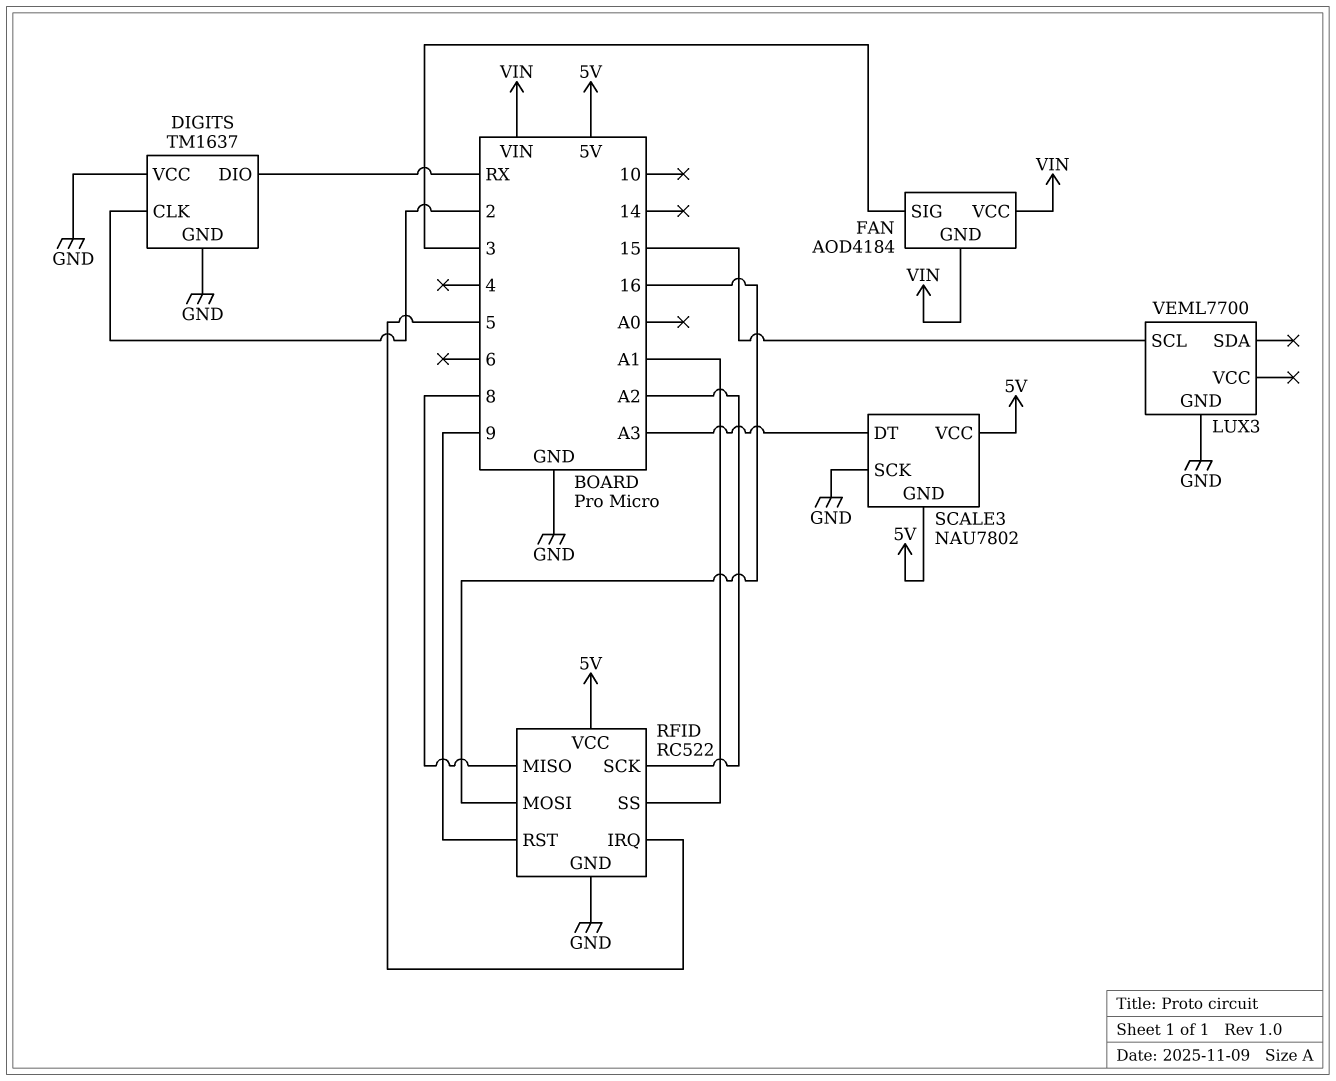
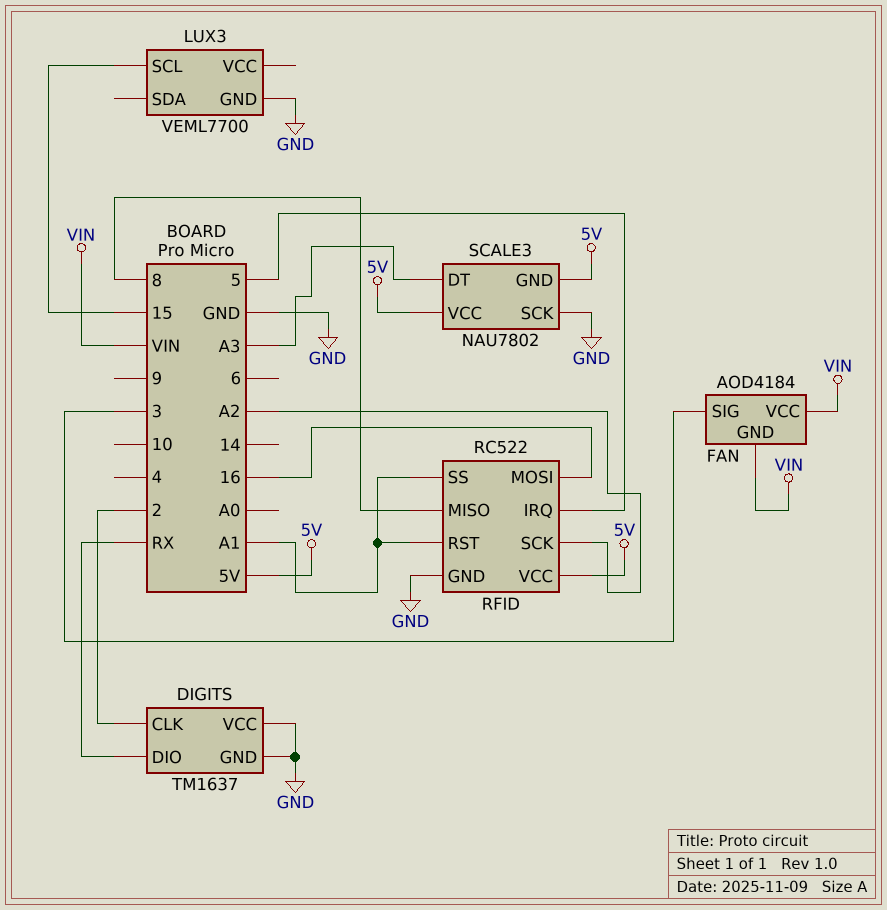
RFID pin RST: 9 -> A1

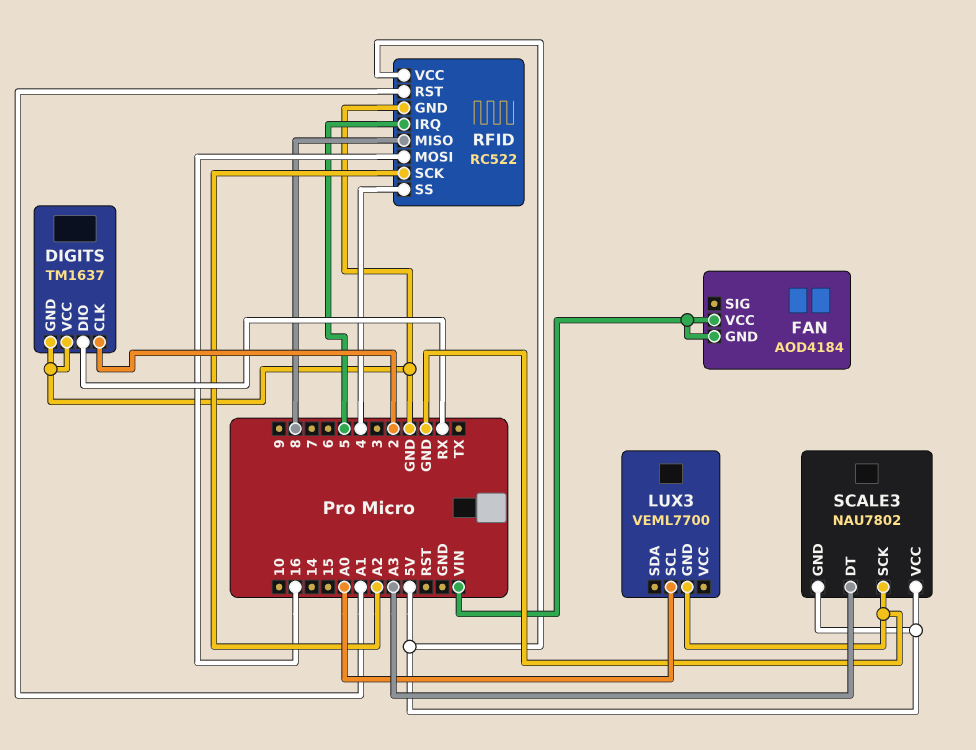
FAN pin SIG: 3 -> none
LUX3 pin SCL: 15 -> A0
RFID pin SS: A1 -> 4

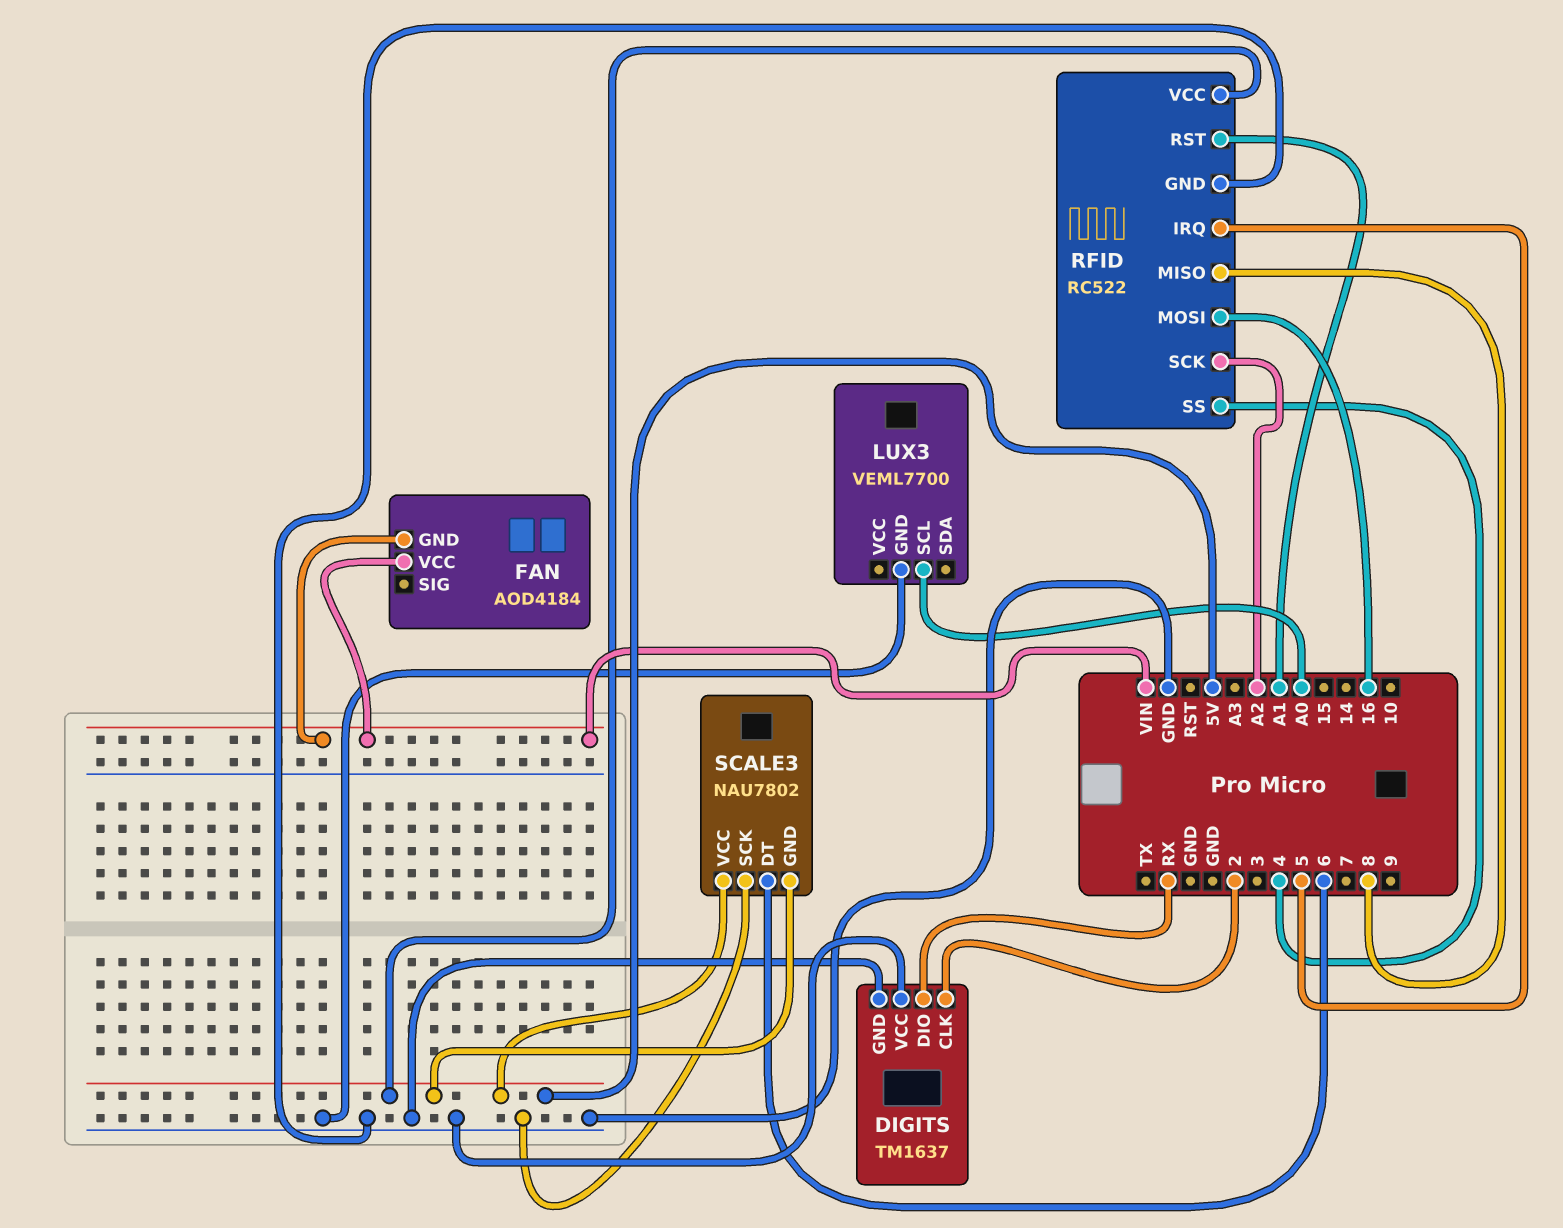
SCALE3 pin DT: A3 -> 6

